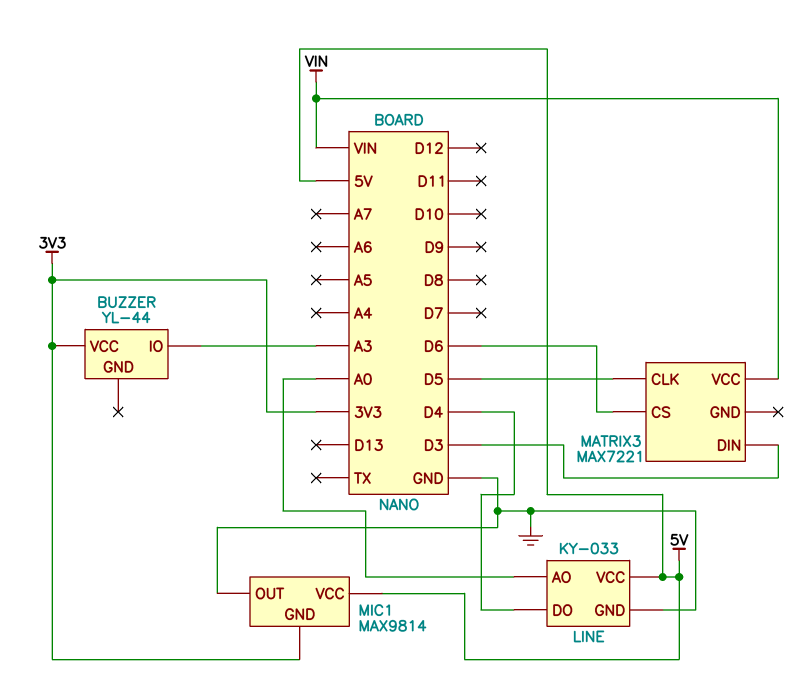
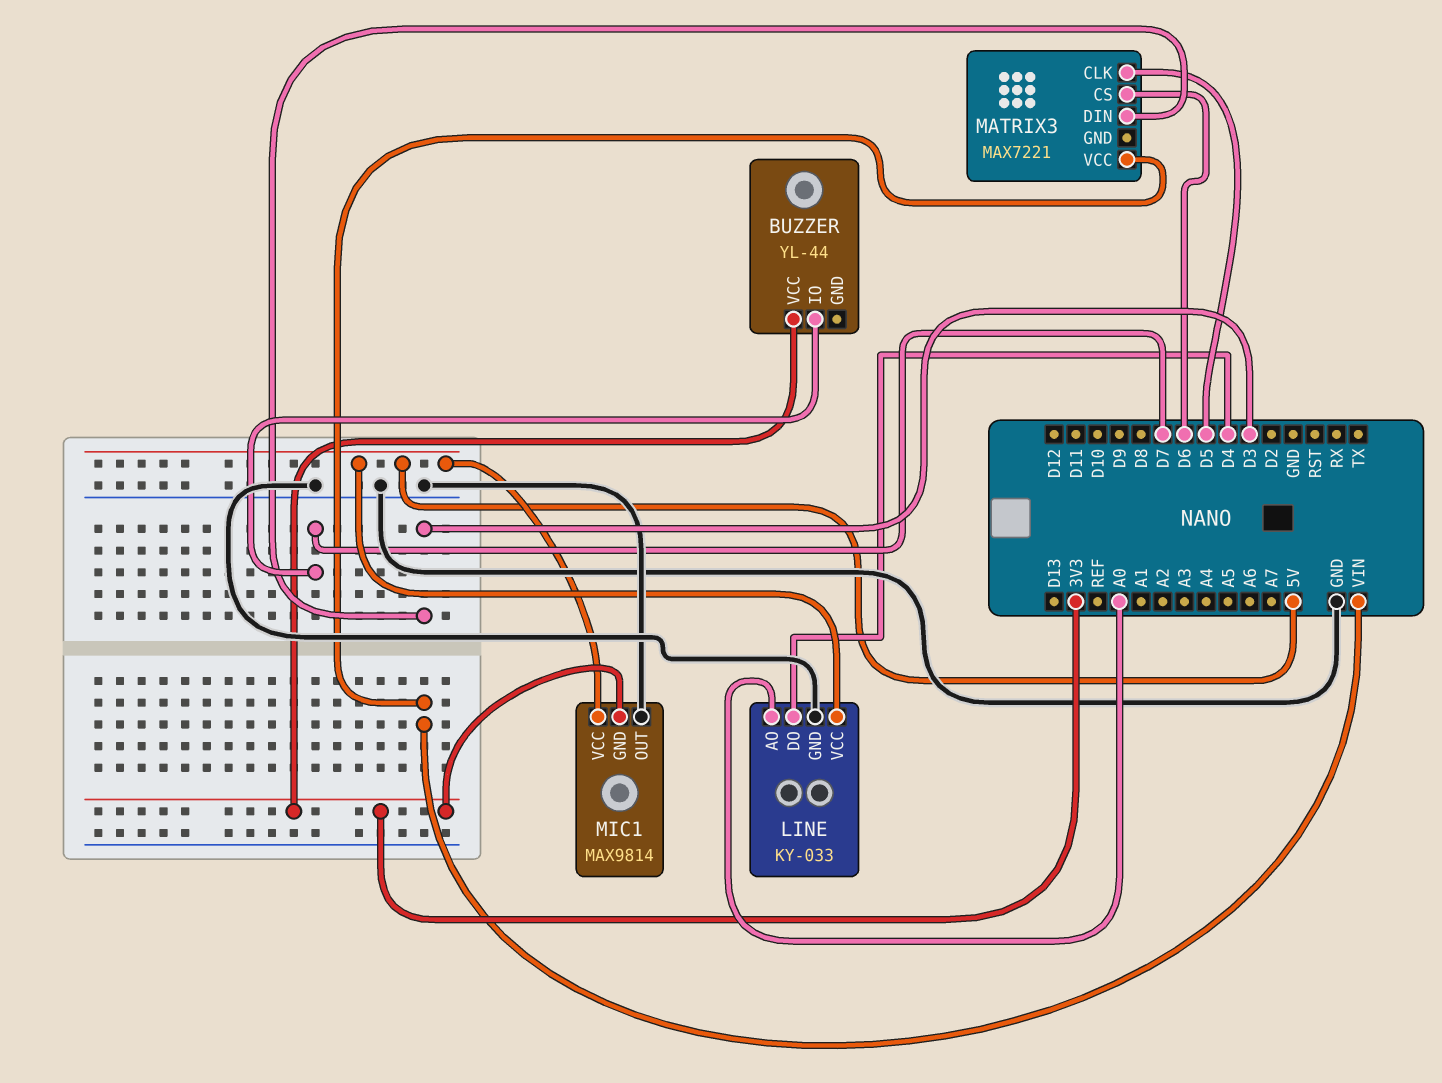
BUZZER pin IO: A3 -> D7

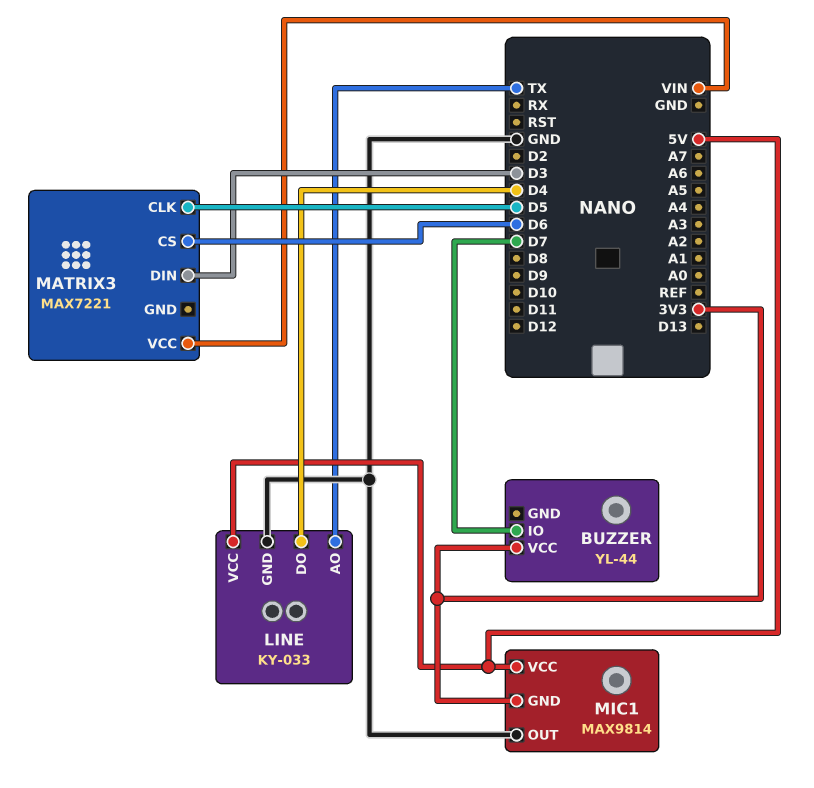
LINE pin AO: A0 -> TX

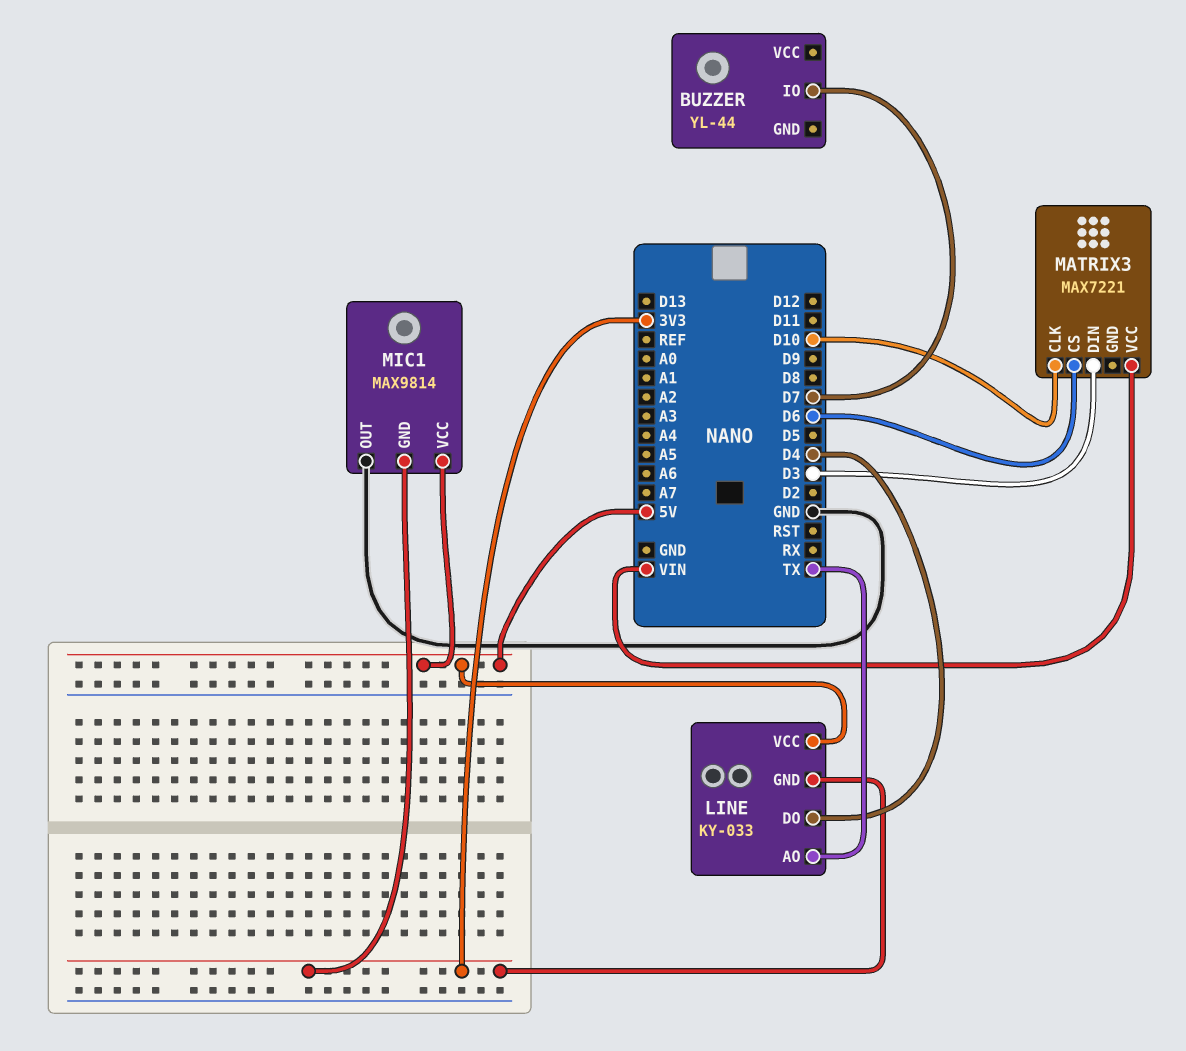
BUZZER pin VCC: 3V3 -> none
LINE pin GND: GND -> 3V3
MATRIX3 pin CLK: D5 -> D10

